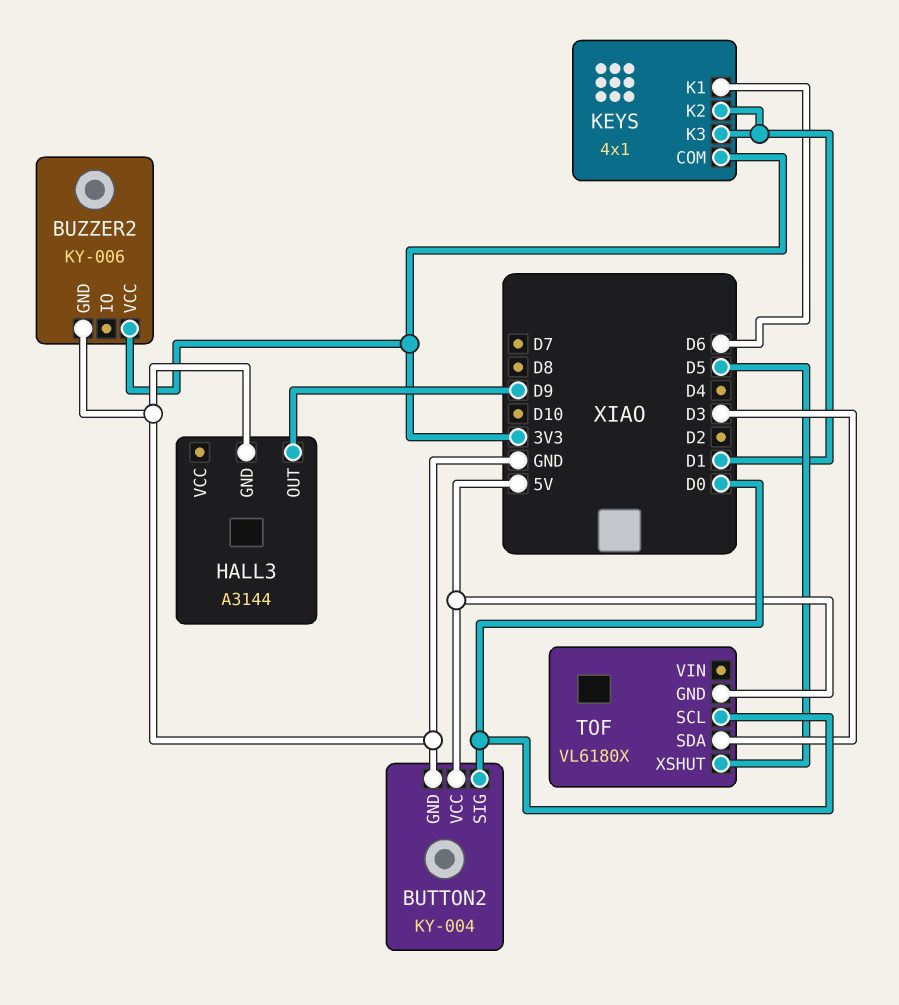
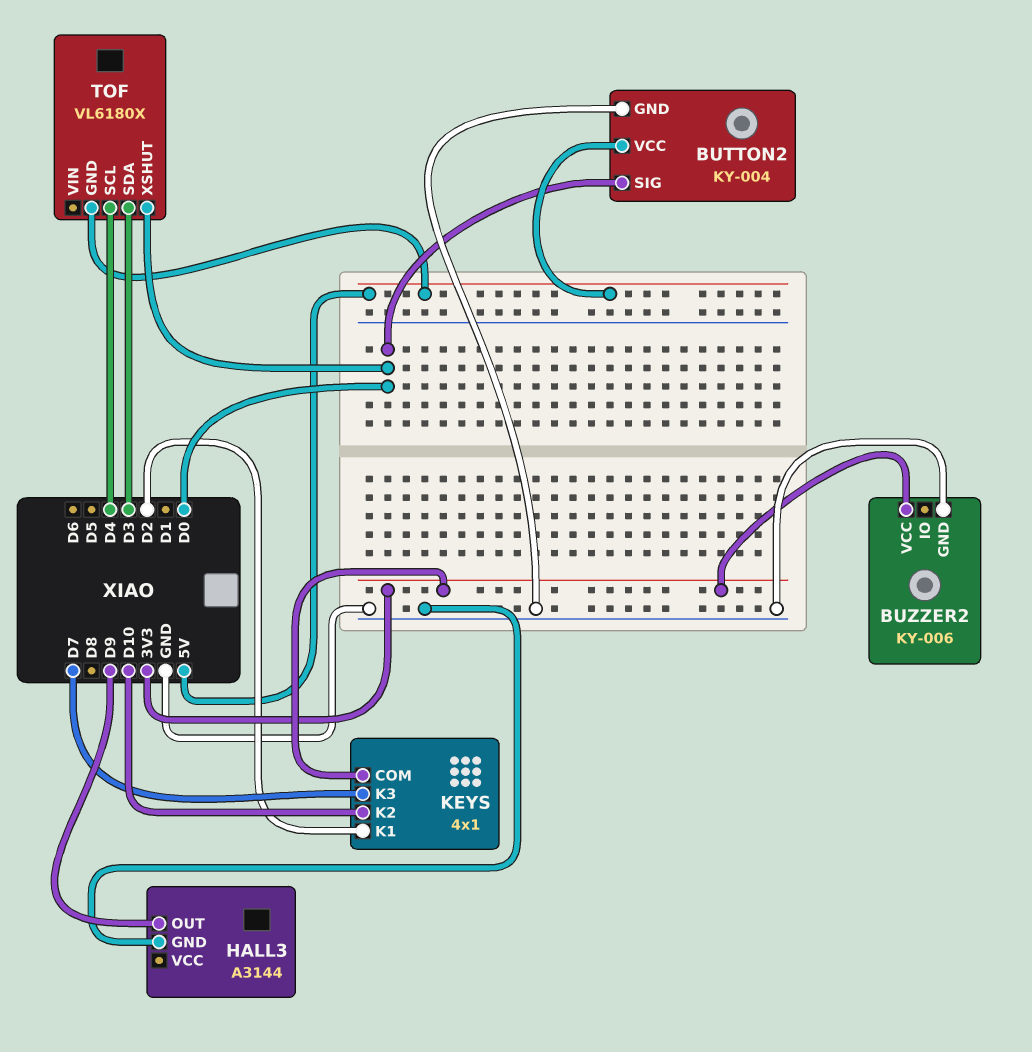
KEYS pin K1: D6 -> D2
KEYS pin K2: D1 -> D10
KEYS pin K3: D1 -> D7
TOF pin SCL: D0 -> D4
TOF pin XSHUT: D5 -> D0

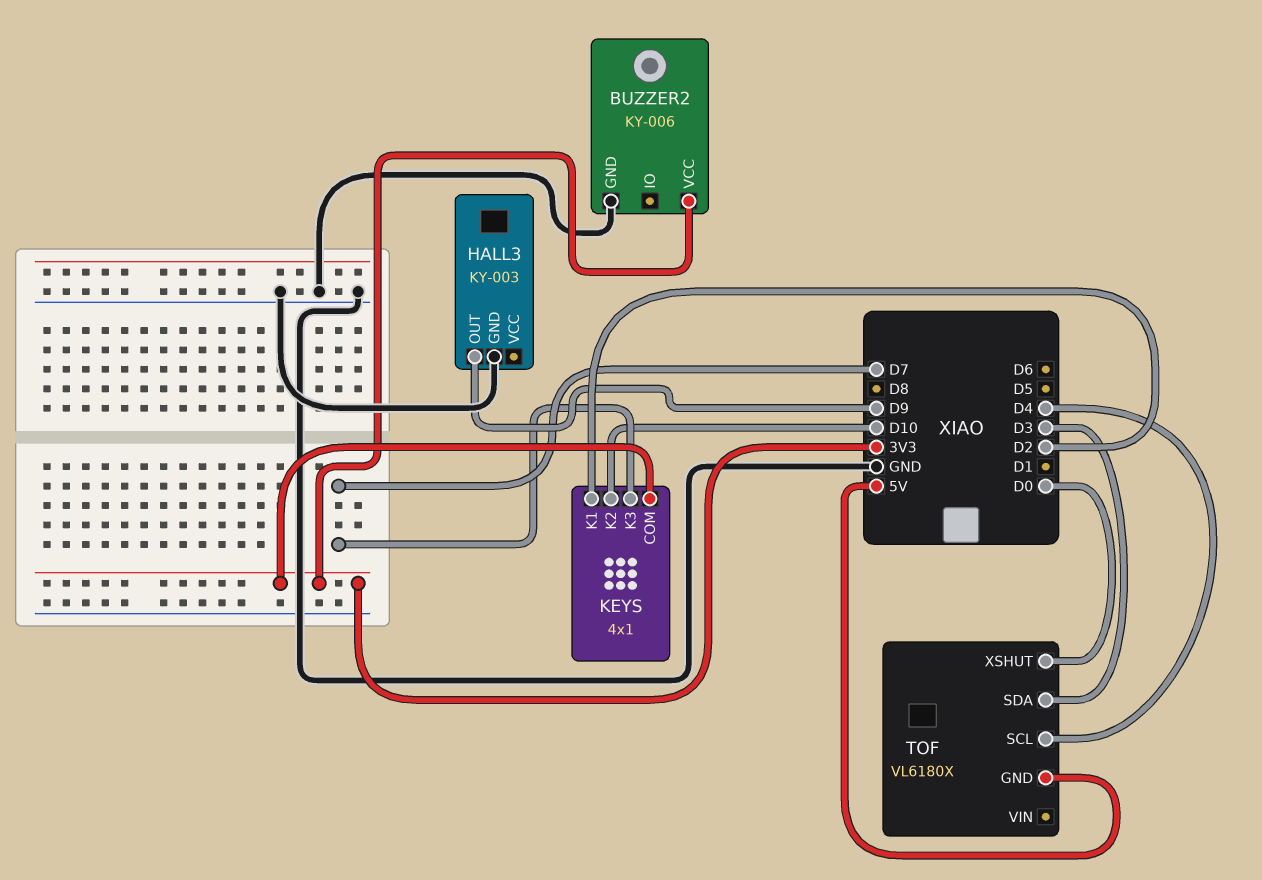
BUTTON2: KY-004 -> none
BUTTON2 pin GND: GND -> none
BUTTON2 pin SIG: D0 -> none
BUTTON2 pin VCC: 5V -> none
HALL3: A3144 -> KY-003

